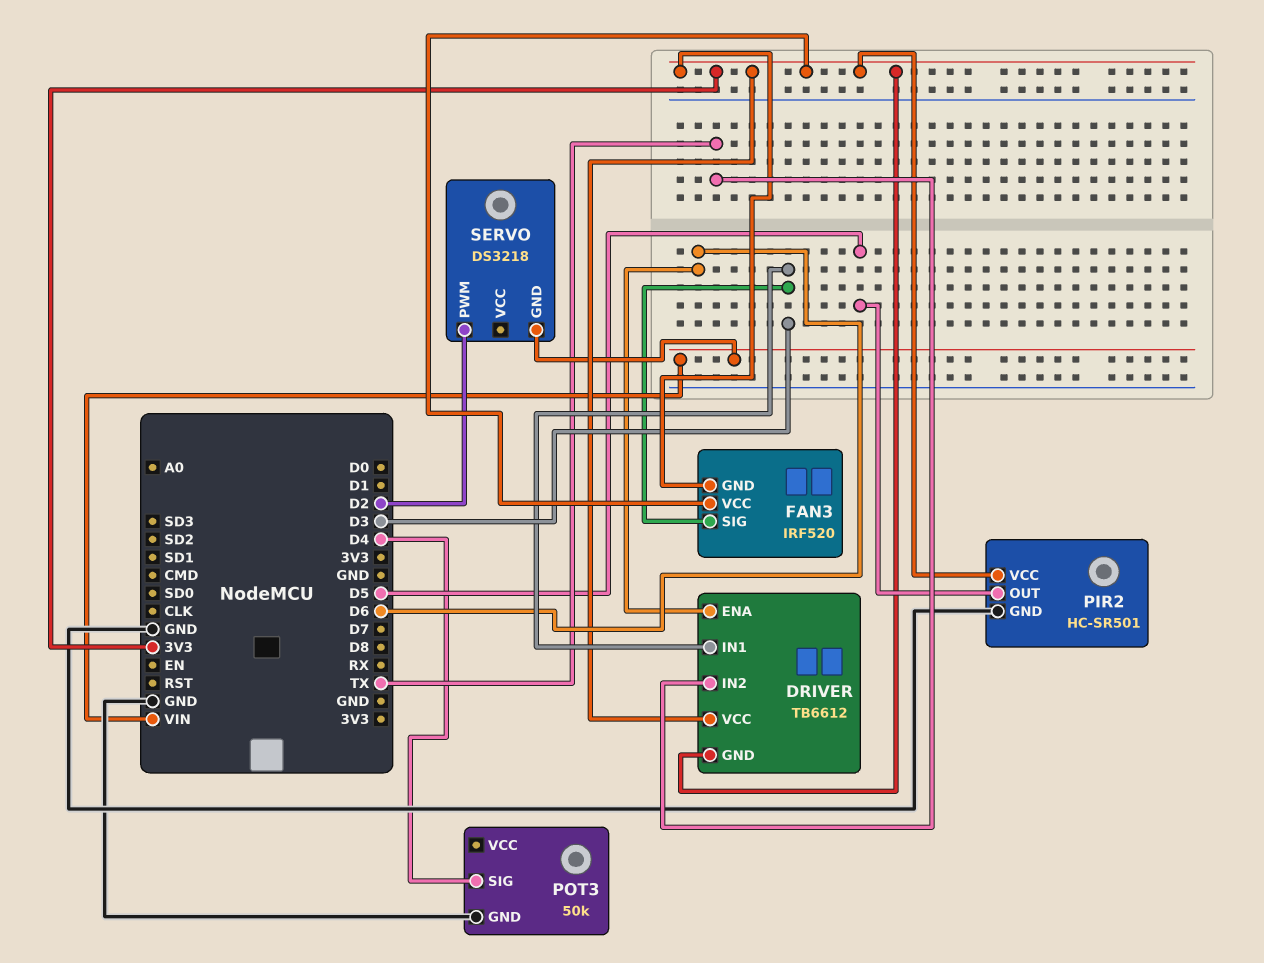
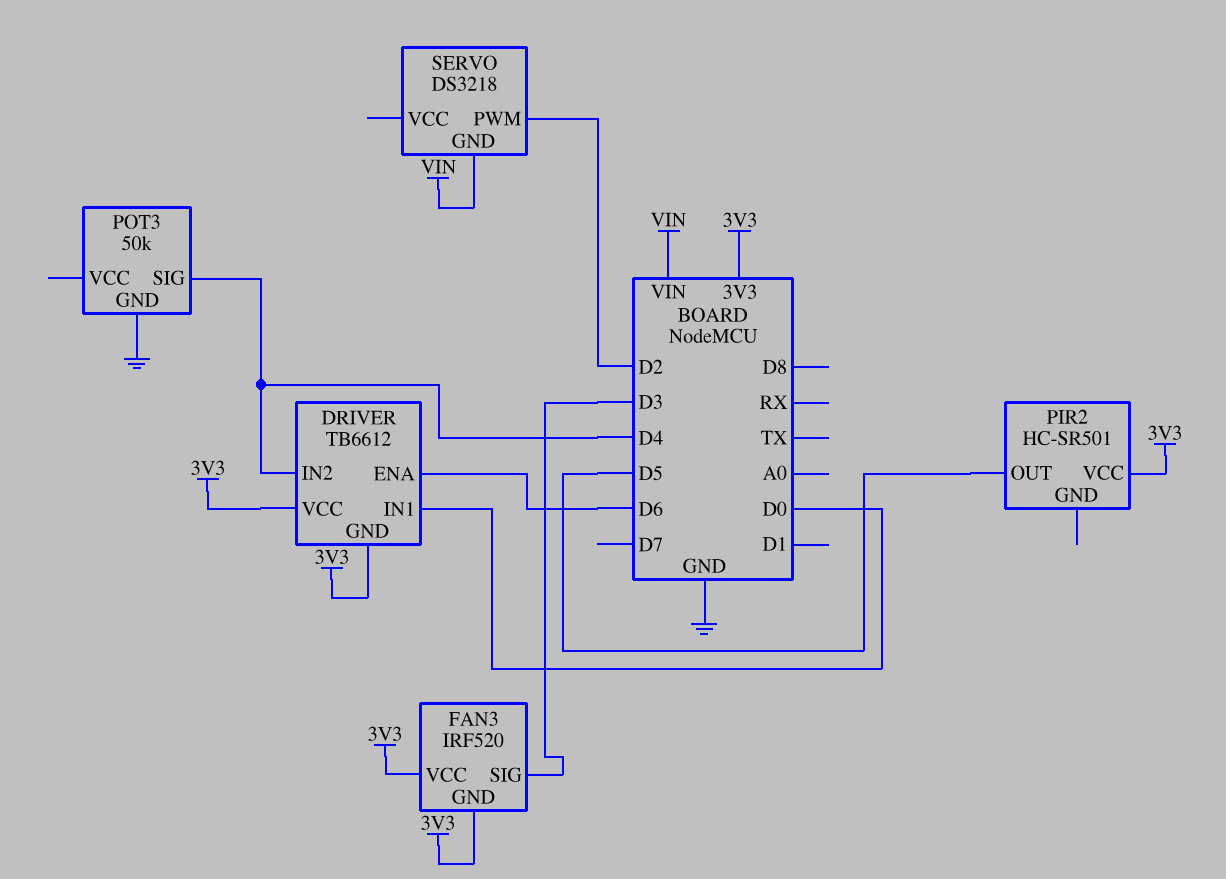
DRIVER pin IN1: D3 -> D0
DRIVER pin IN2: TX -> D4
PIR2 pin GND: GND -> none

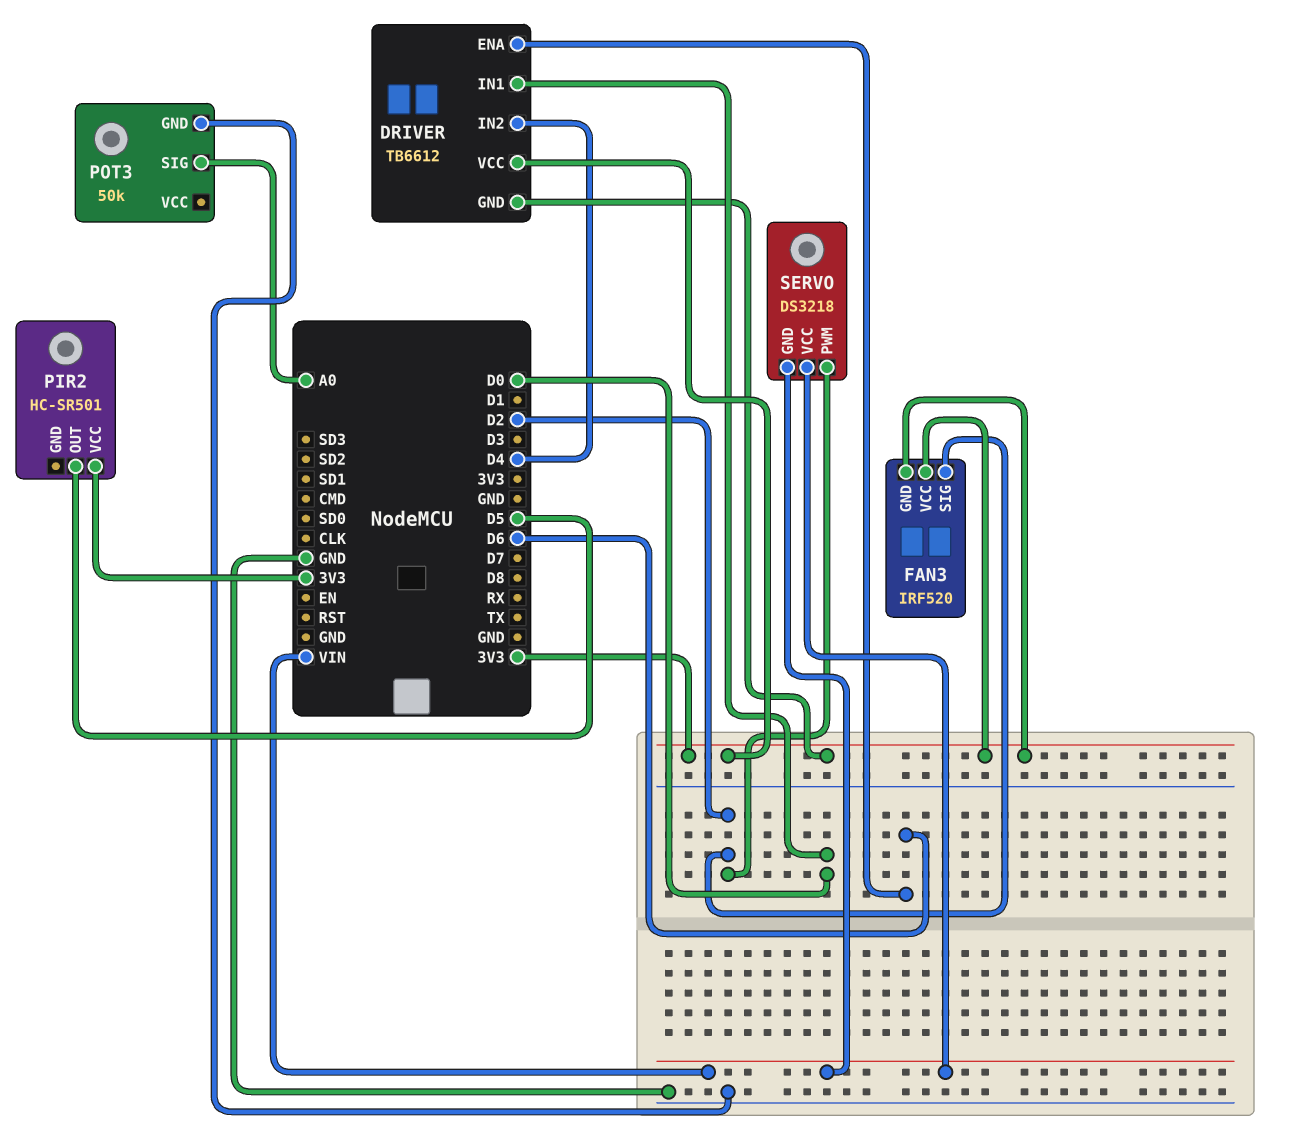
FAN3 pin SIG: D3 -> D2
POT3 pin SIG: D4 -> A0
SERVO pin VCC: none -> VIN

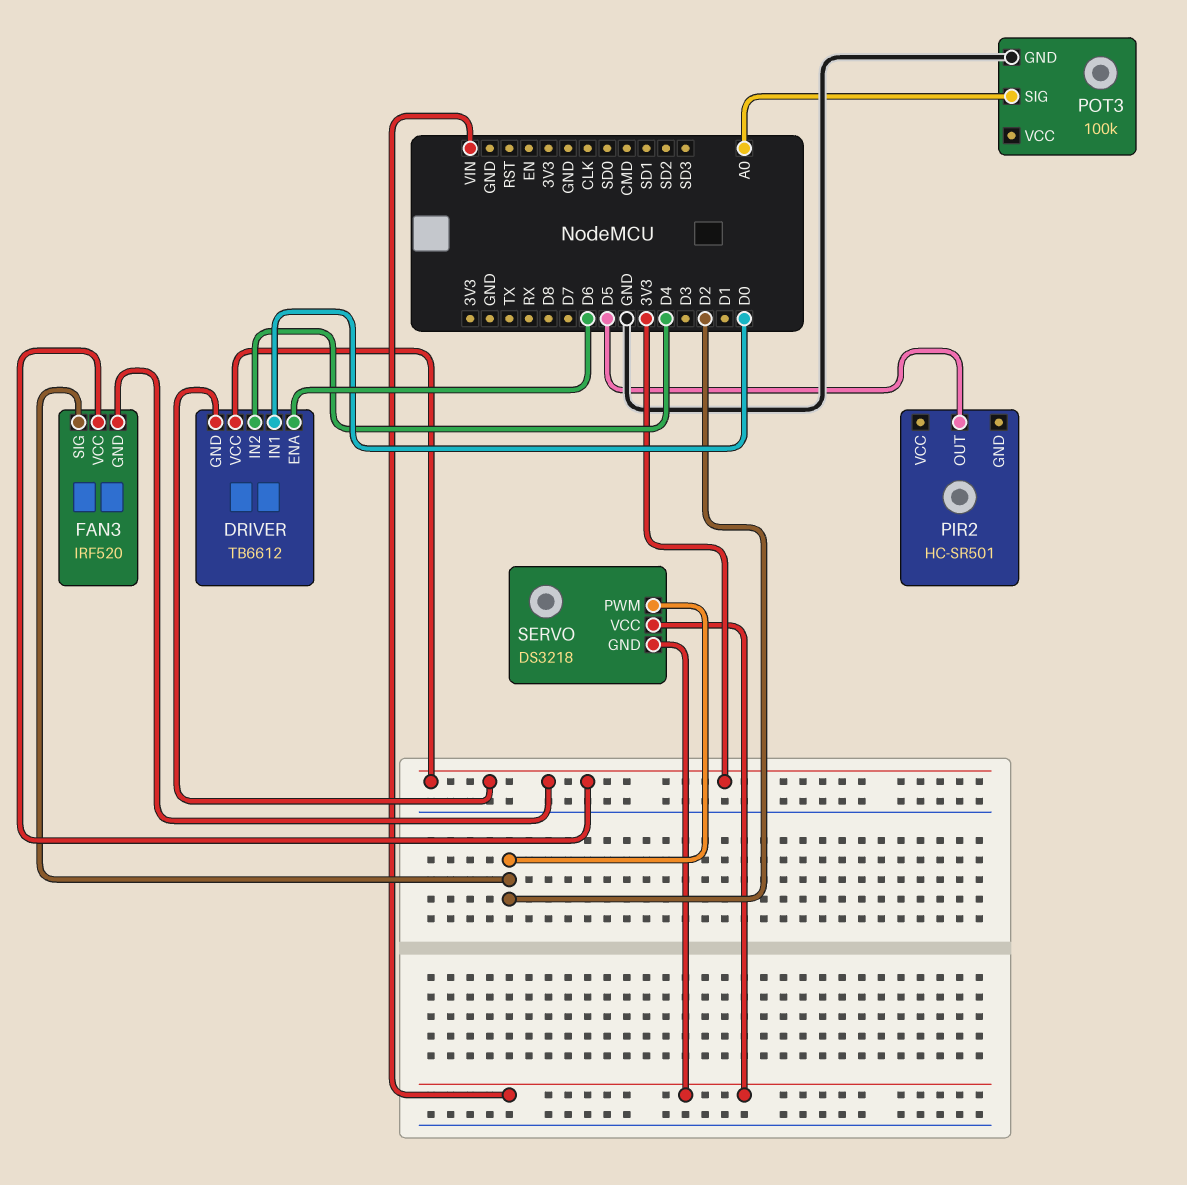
PIR2 pin VCC: 3V3 -> none
POT3: 50k -> 100k

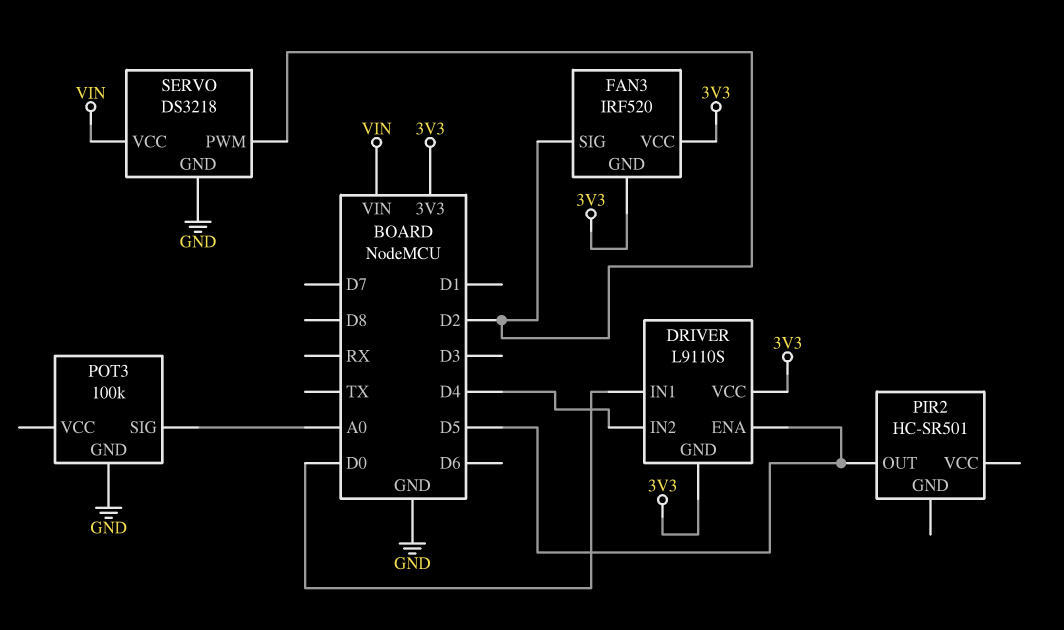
DRIVER: TB6612 -> L9110S
DRIVER pin ENA: D6 -> D5
SERVO pin GND: VIN -> GND

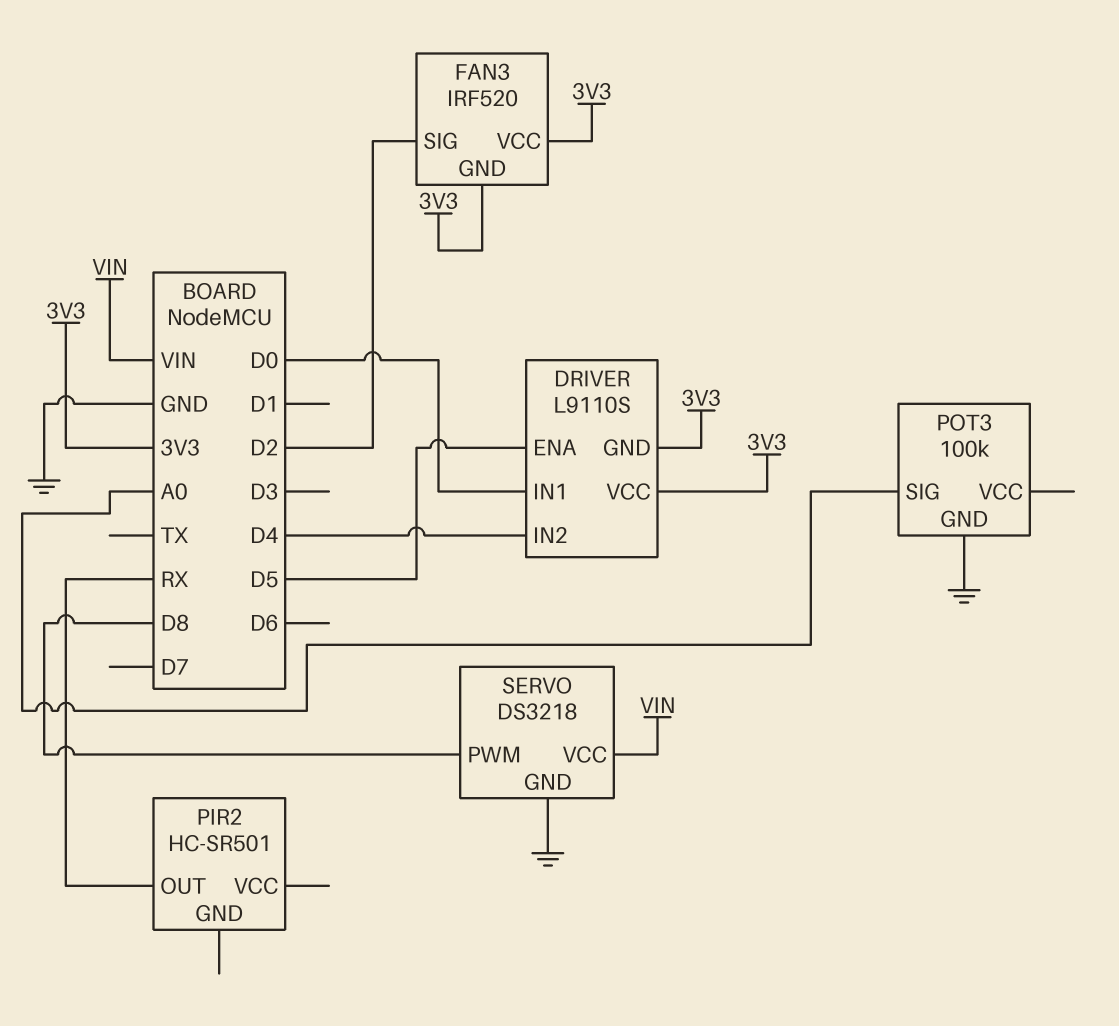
PIR2 pin OUT: D5 -> RX
SERVO pin PWM: D2 -> D8

